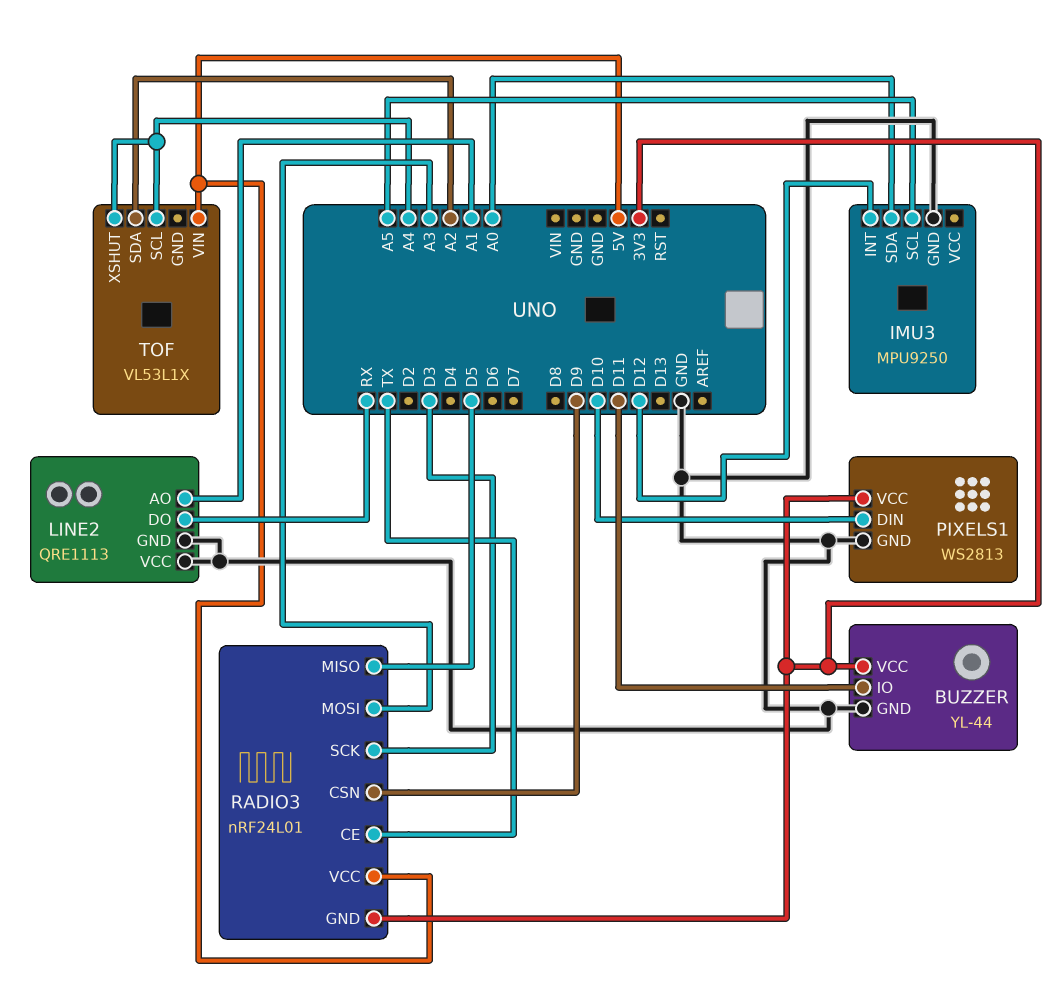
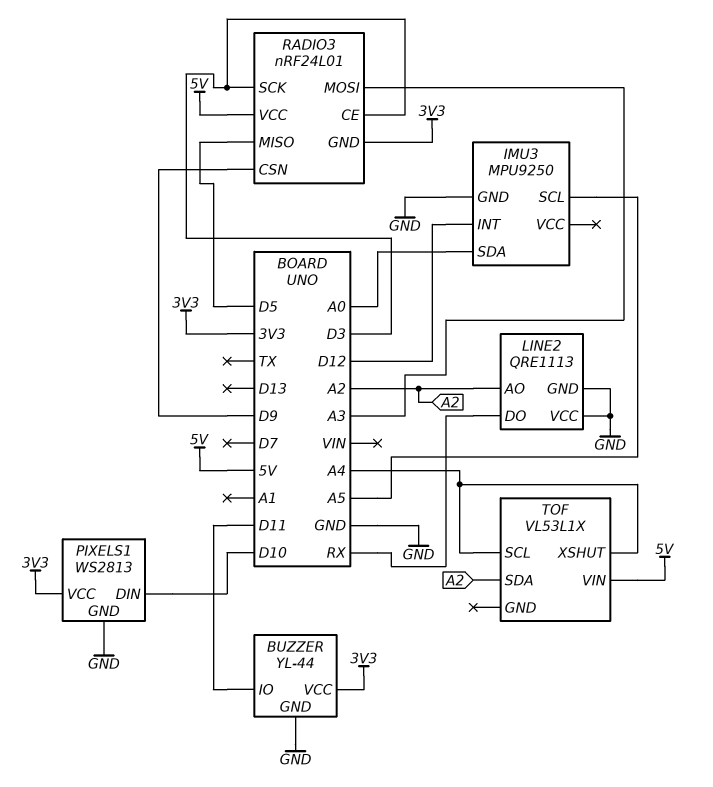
LINE2 pin AO: A1 -> A2
RADIO3 pin CE: TX -> D3

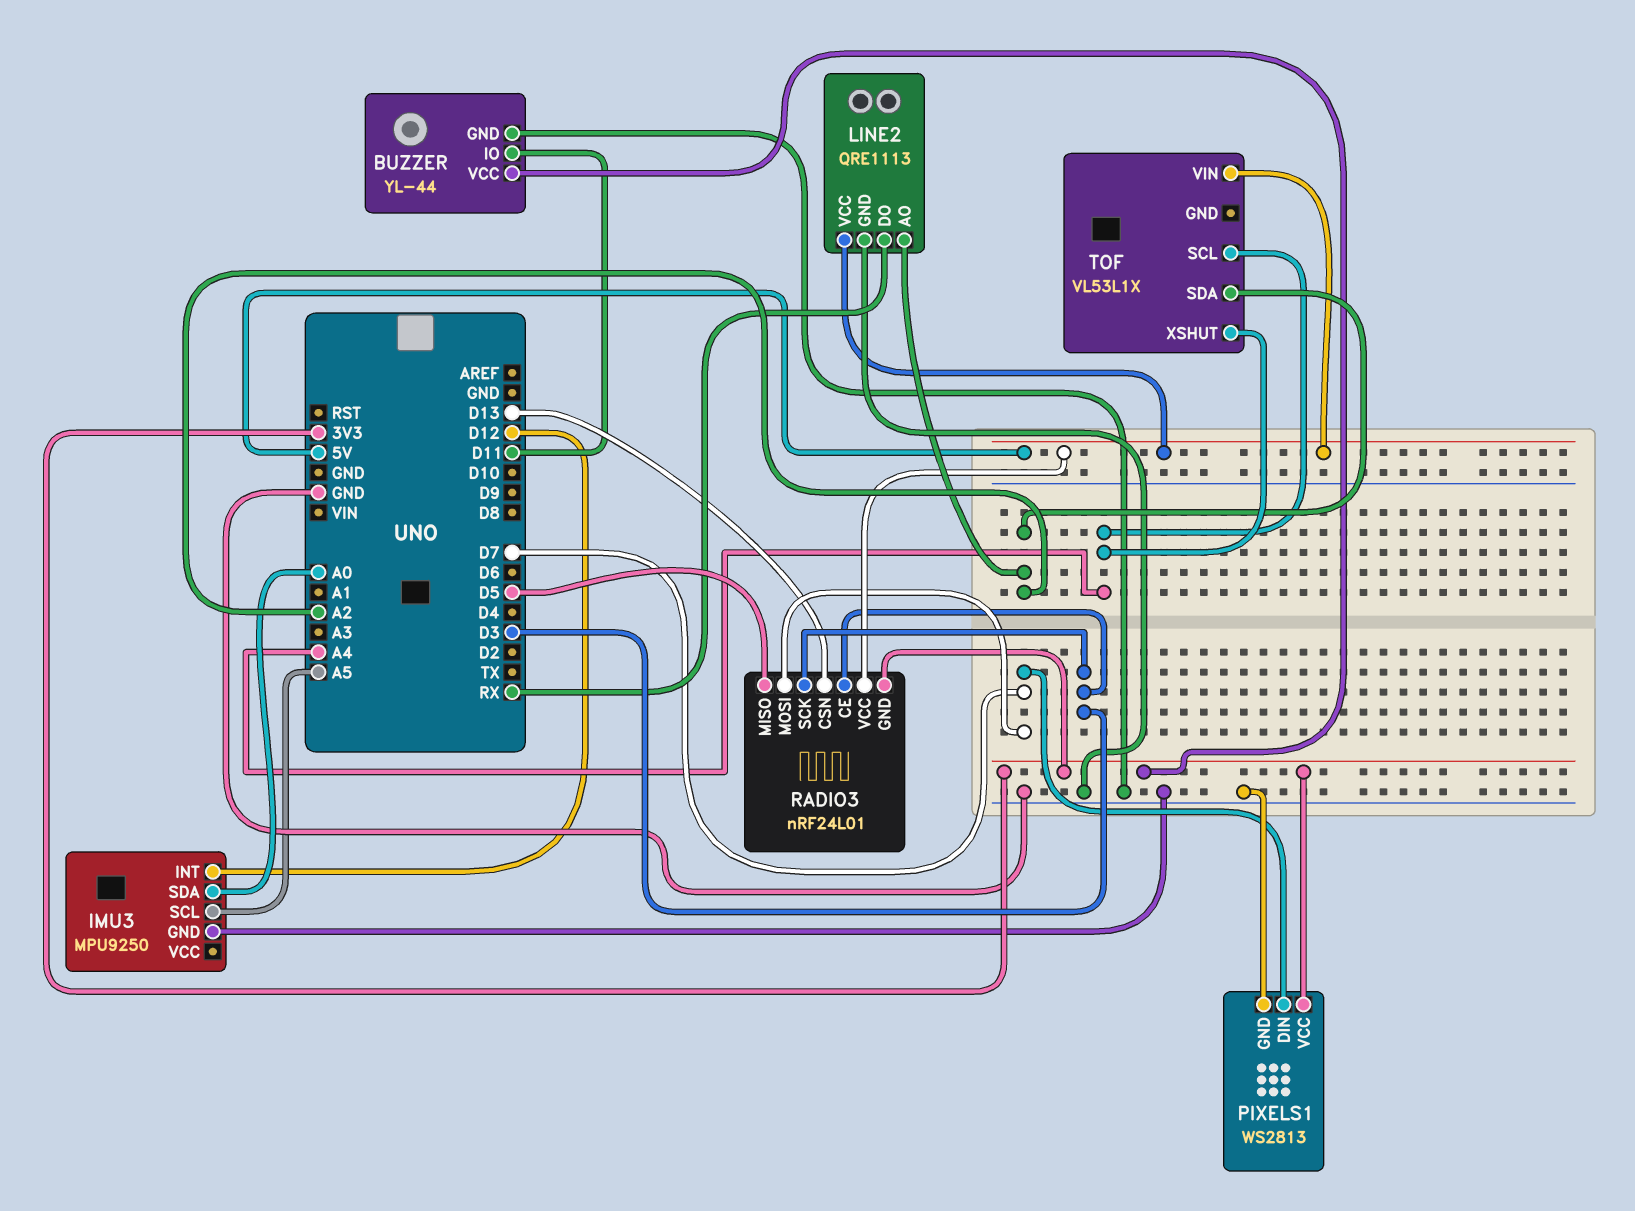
LINE2 pin VCC: GND -> 5V
PIXELS1 pin DIN: D10 -> D7
RADIO3 pin CSN: D9 -> D13
RADIO3 pin MOSI: A3 -> D7

